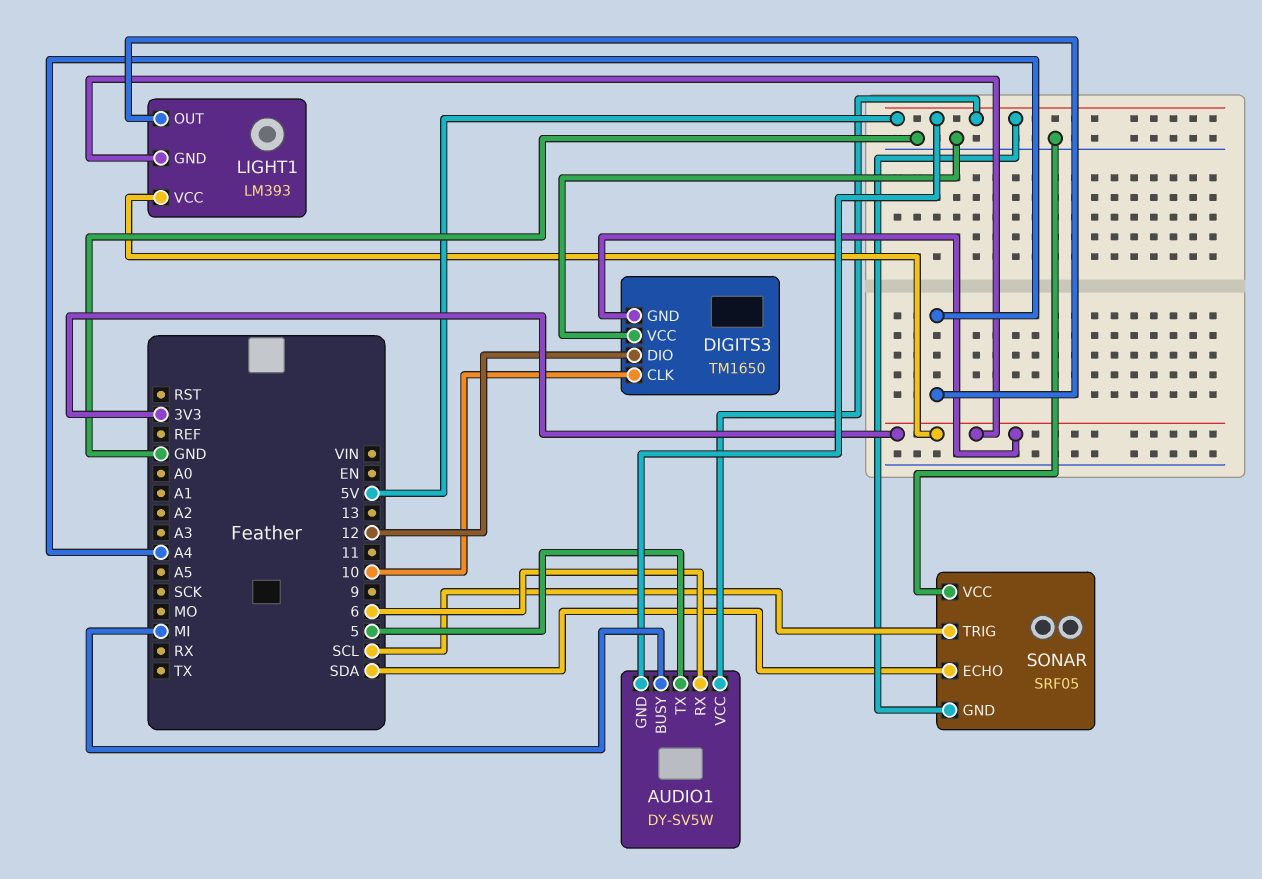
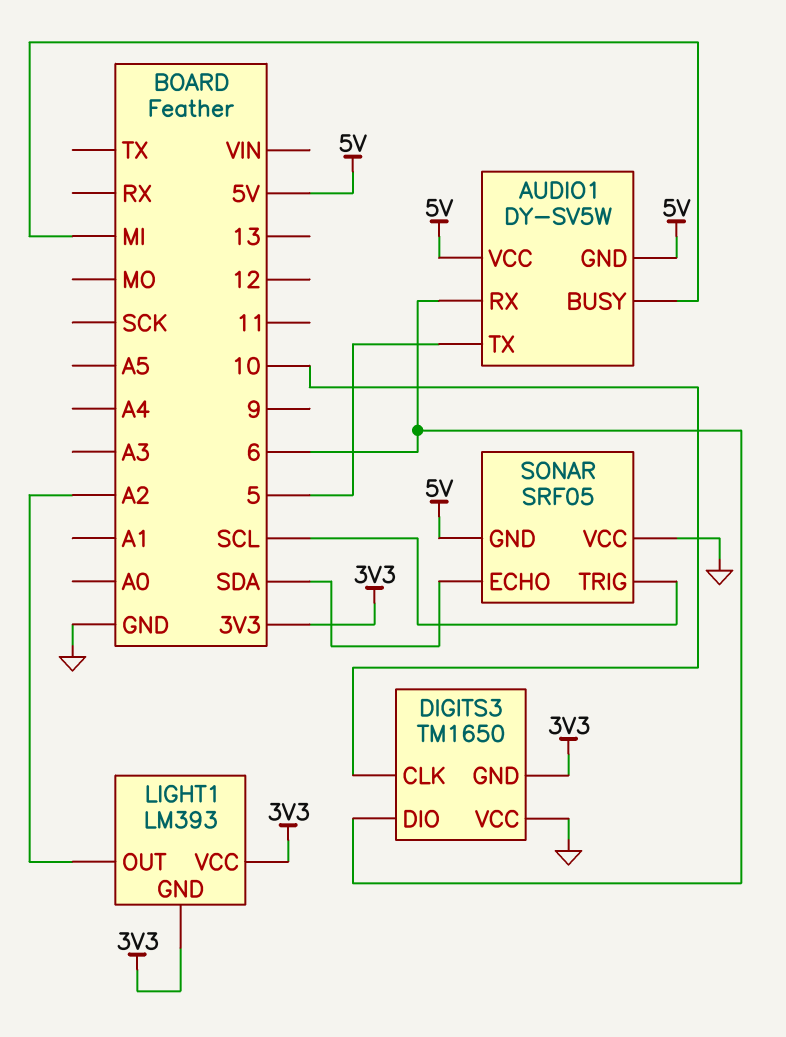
DIGITS3 pin DIO: 12 -> 6
LIGHT1 pin OUT: A4 -> A2

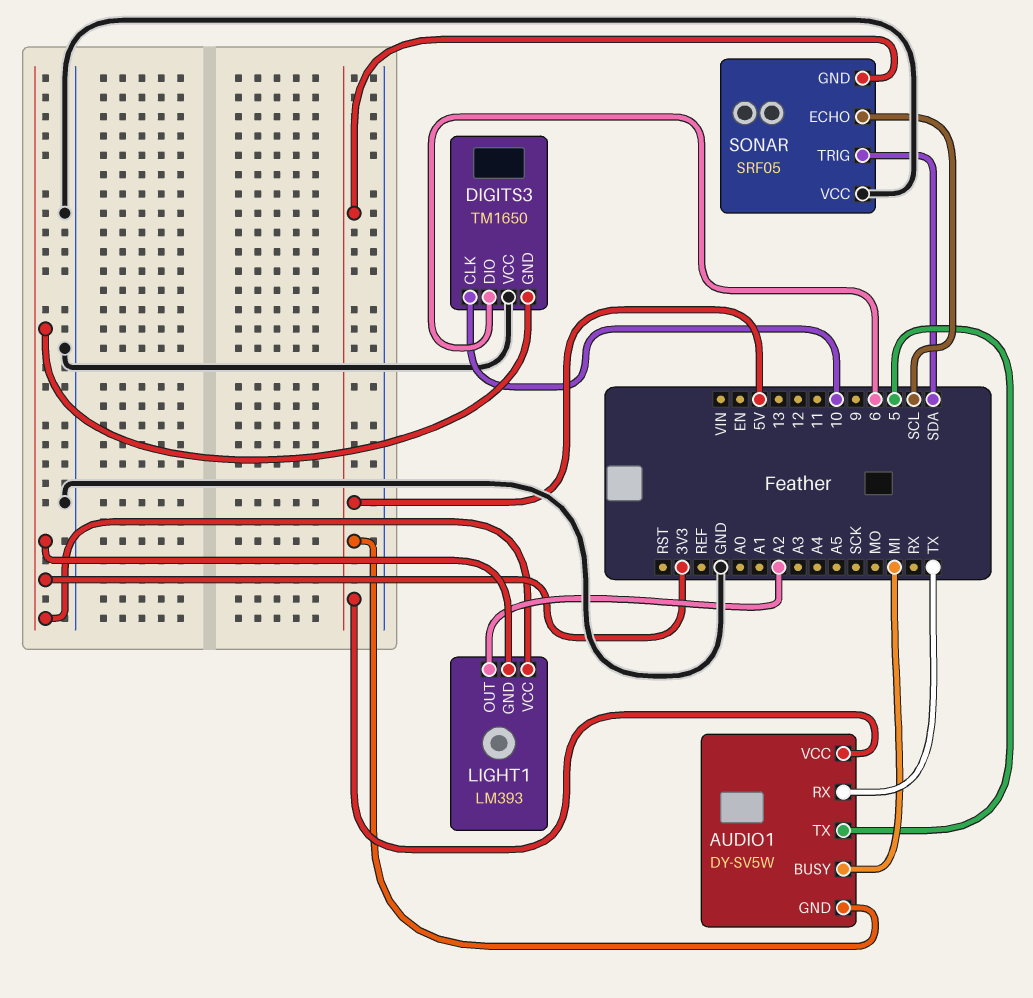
AUDIO1 pin RX: 6 -> TX
SONAR pin ECHO: SDA -> SCL
SONAR pin TRIG: SCL -> SDA

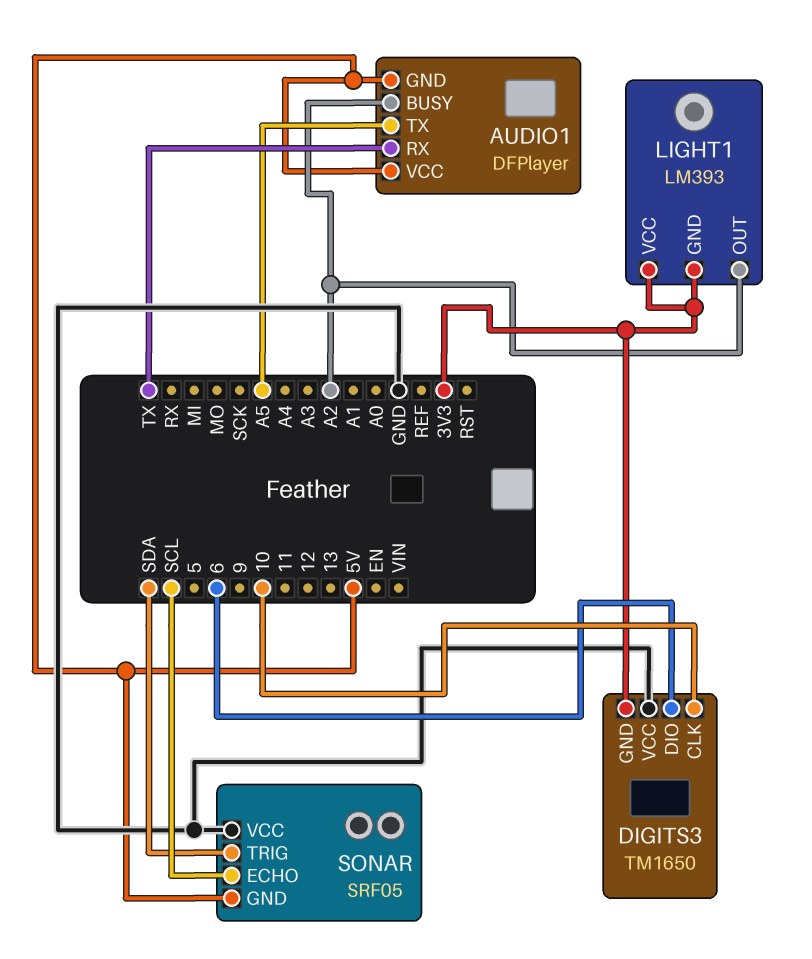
AUDIO1: DY-SV5W -> DFPlayer
AUDIO1 pin BUSY: MI -> A2
AUDIO1 pin TX: 5 -> A5

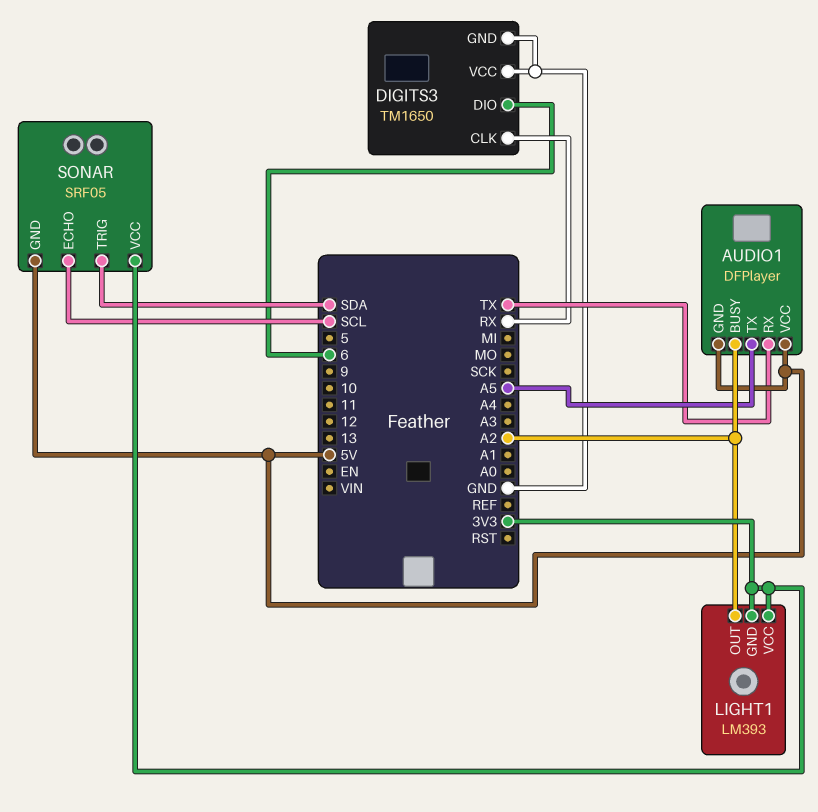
DIGITS3 pin CLK: 10 -> RX
DIGITS3 pin GND: 3V3 -> GND
SONAR pin VCC: GND -> 3V3

